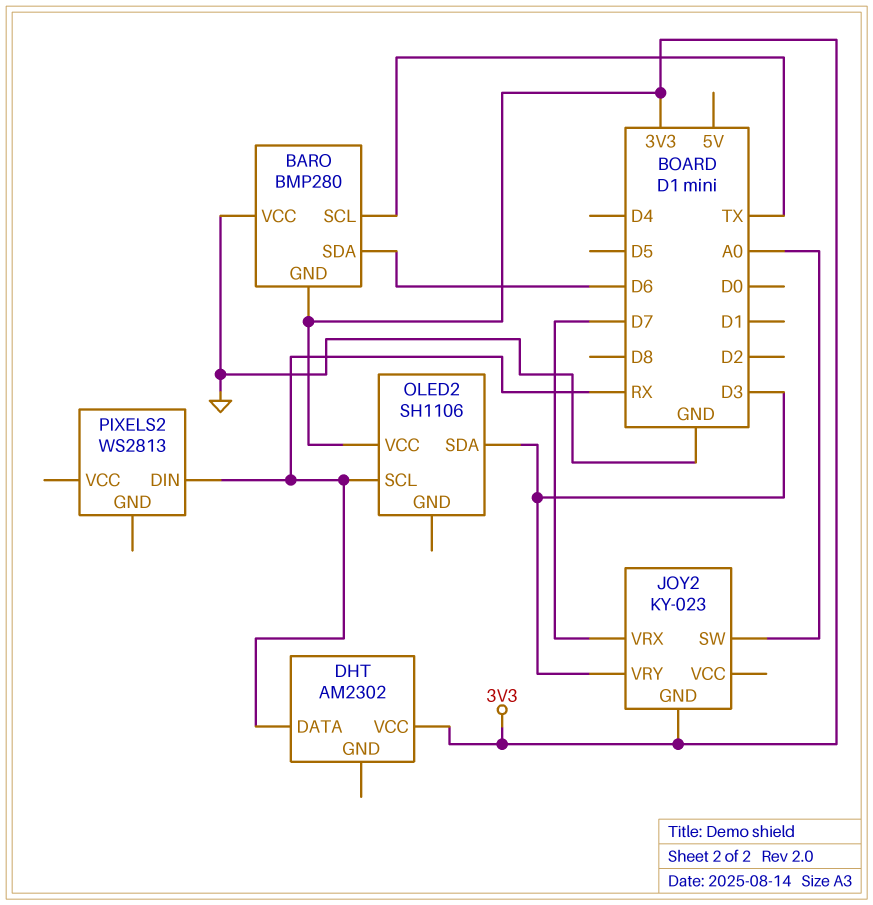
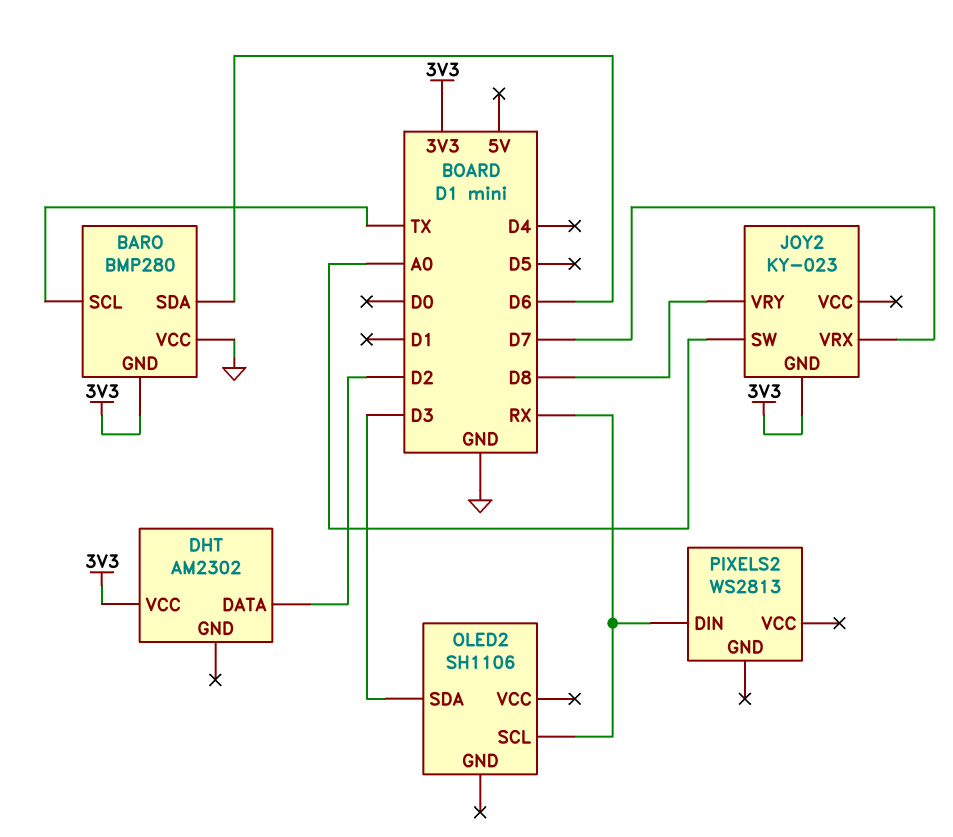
DHT pin DATA: RX -> D2
JOY2 pin VRY: D3 -> D8
OLED2 pin VCC: 3V3 -> none

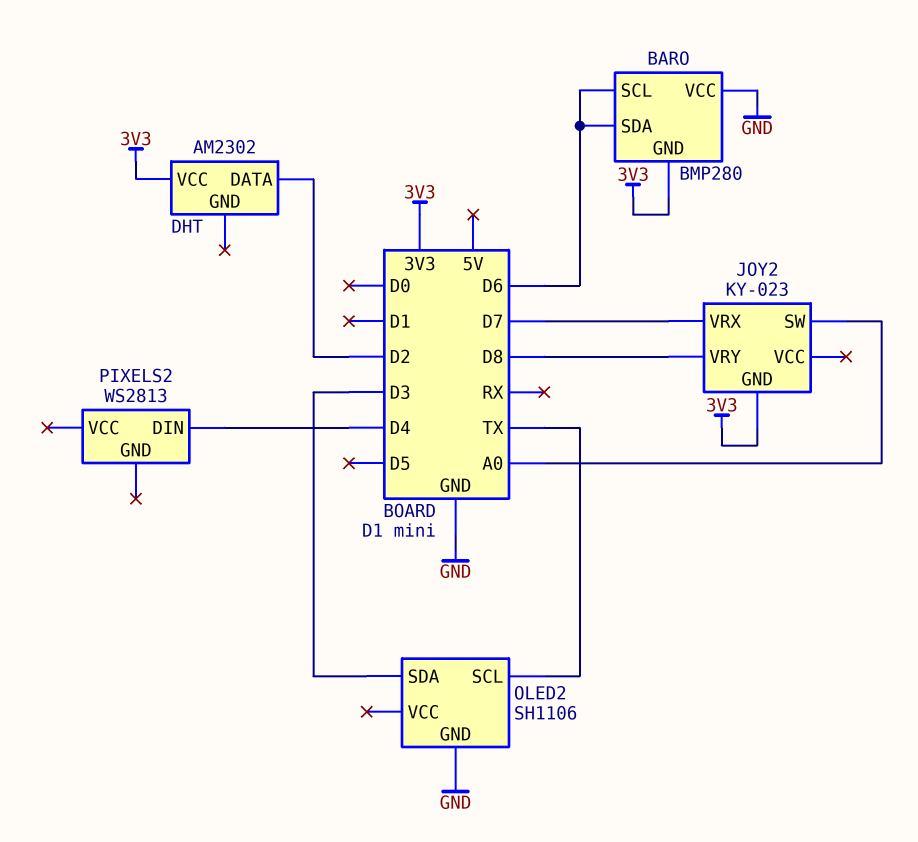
BARO pin SCL: TX -> D6
OLED2 pin GND: none -> GND
OLED2 pin SCL: RX -> TX
PIXELS2 pin DIN: RX -> D4

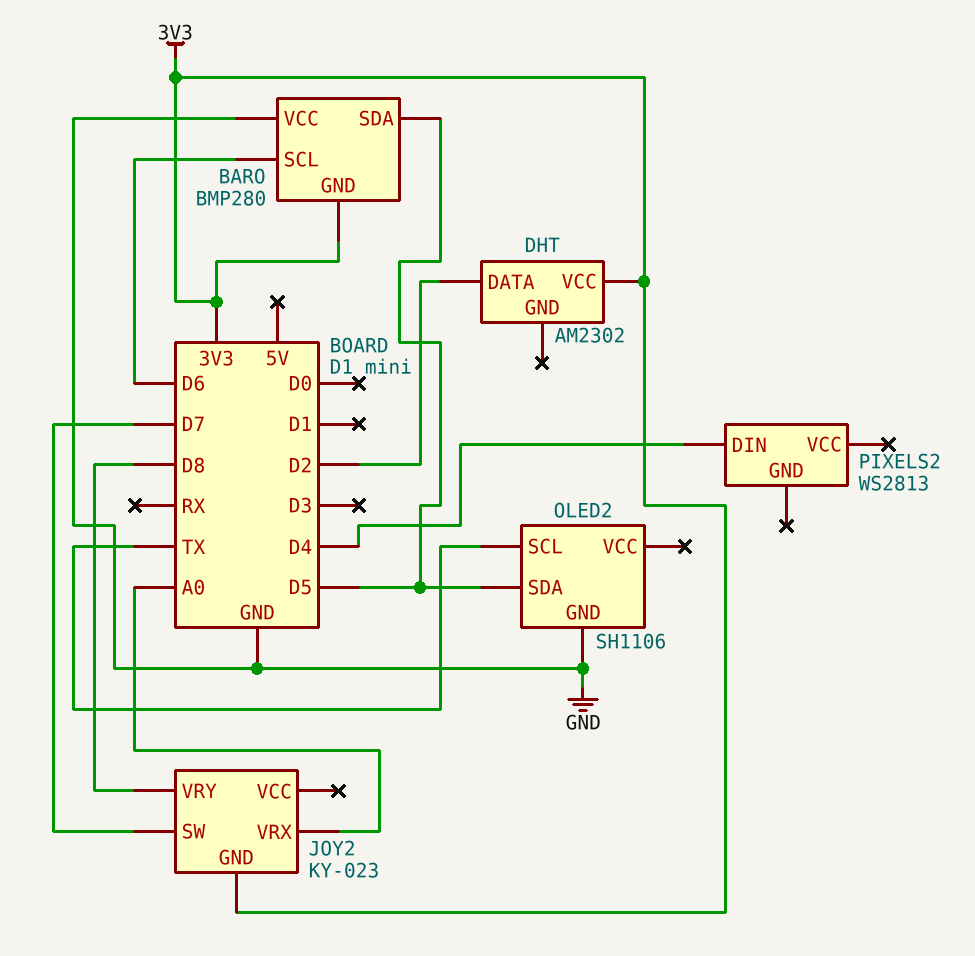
BARO pin SDA: D6 -> D5
JOY2 pin SW: A0 -> D7
JOY2 pin VRX: D7 -> A0
OLED2 pin SDA: D3 -> D5

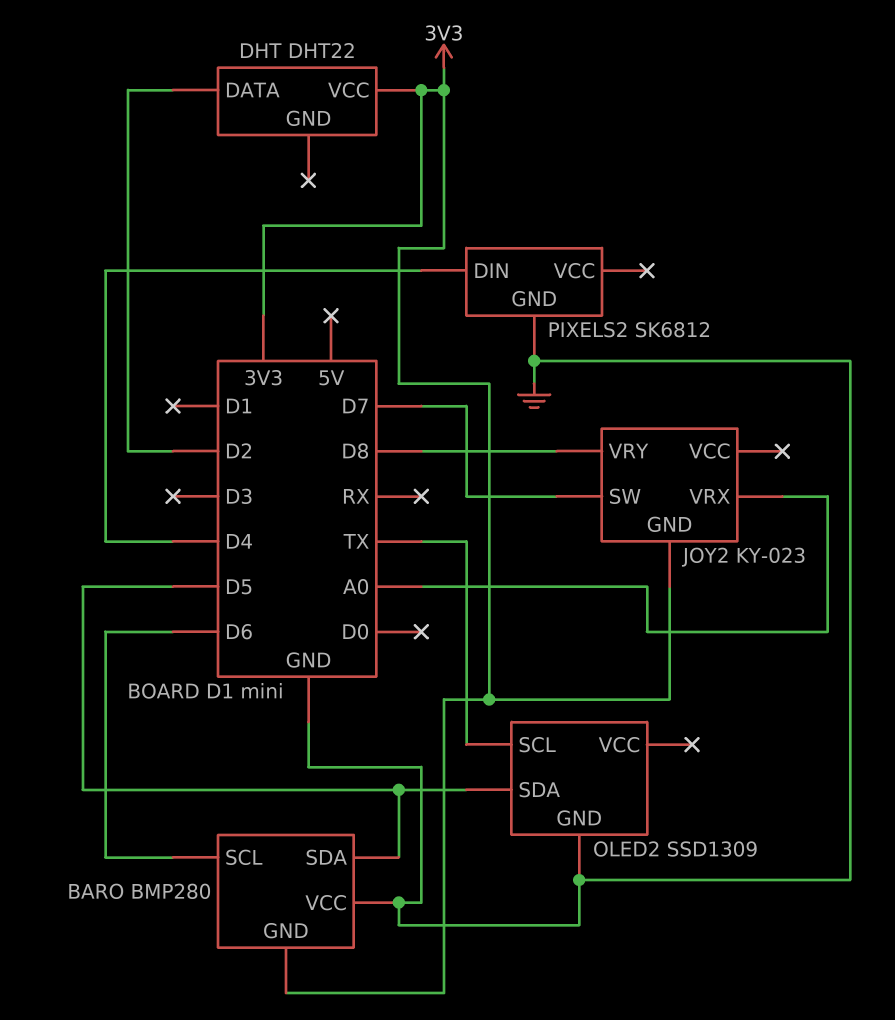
DHT: AM2302 -> DHT22
OLED2: SH1106 -> SSD1309
PIXELS2: WS2813 -> SK6812
PIXELS2 pin GND: none -> GND

